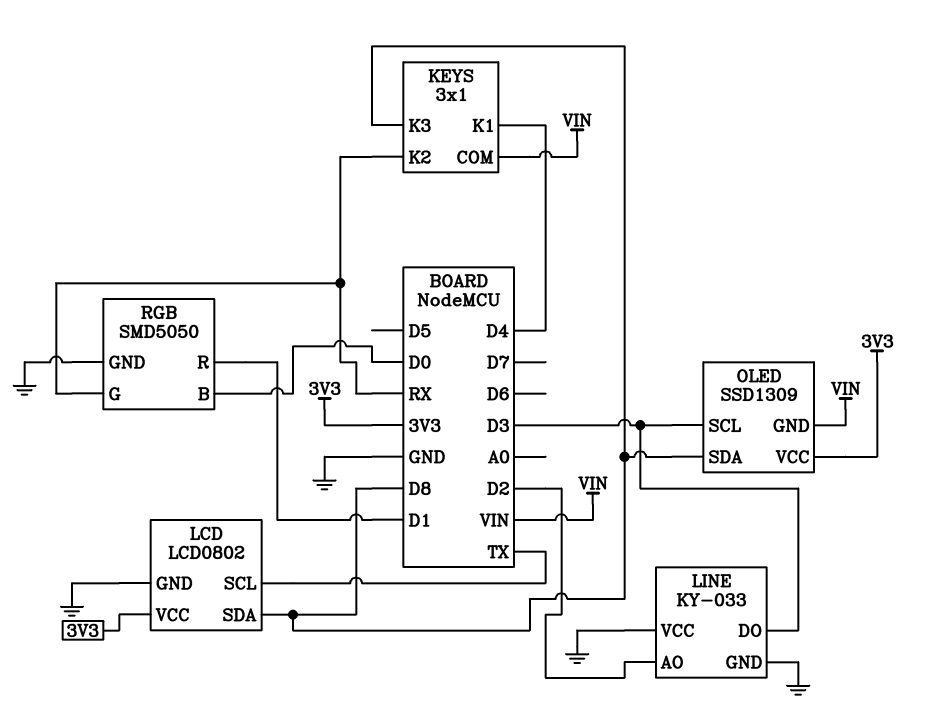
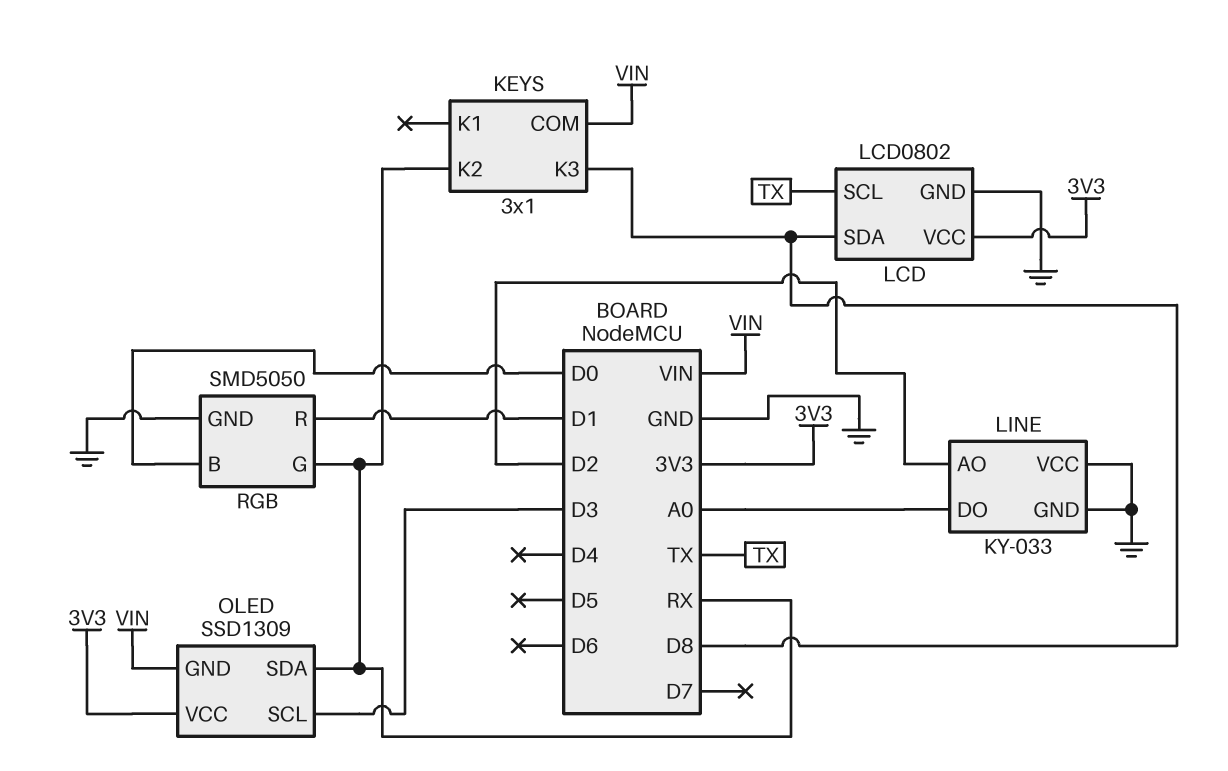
KEYS pin K1: D4 -> none
LINE pin DO: D3 -> A0
OLED pin SDA: D8 -> RX

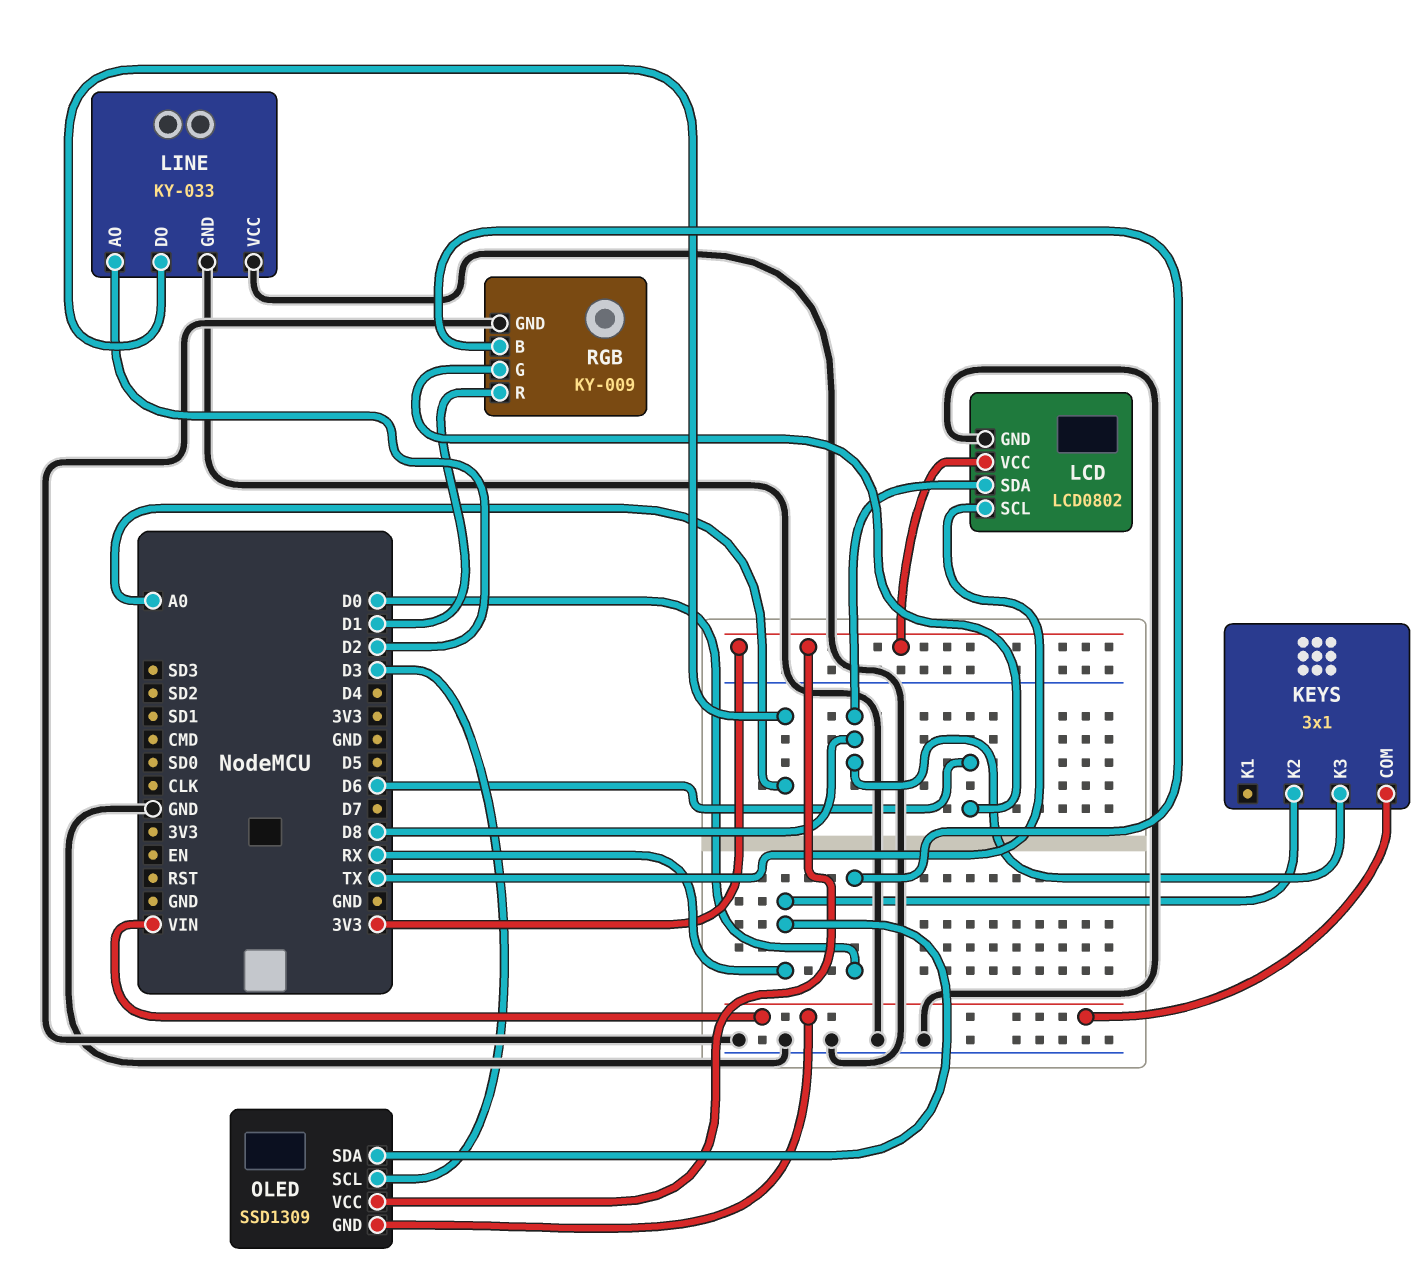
RGB: SMD5050 -> KY-009
RGB pin G: RX -> D6

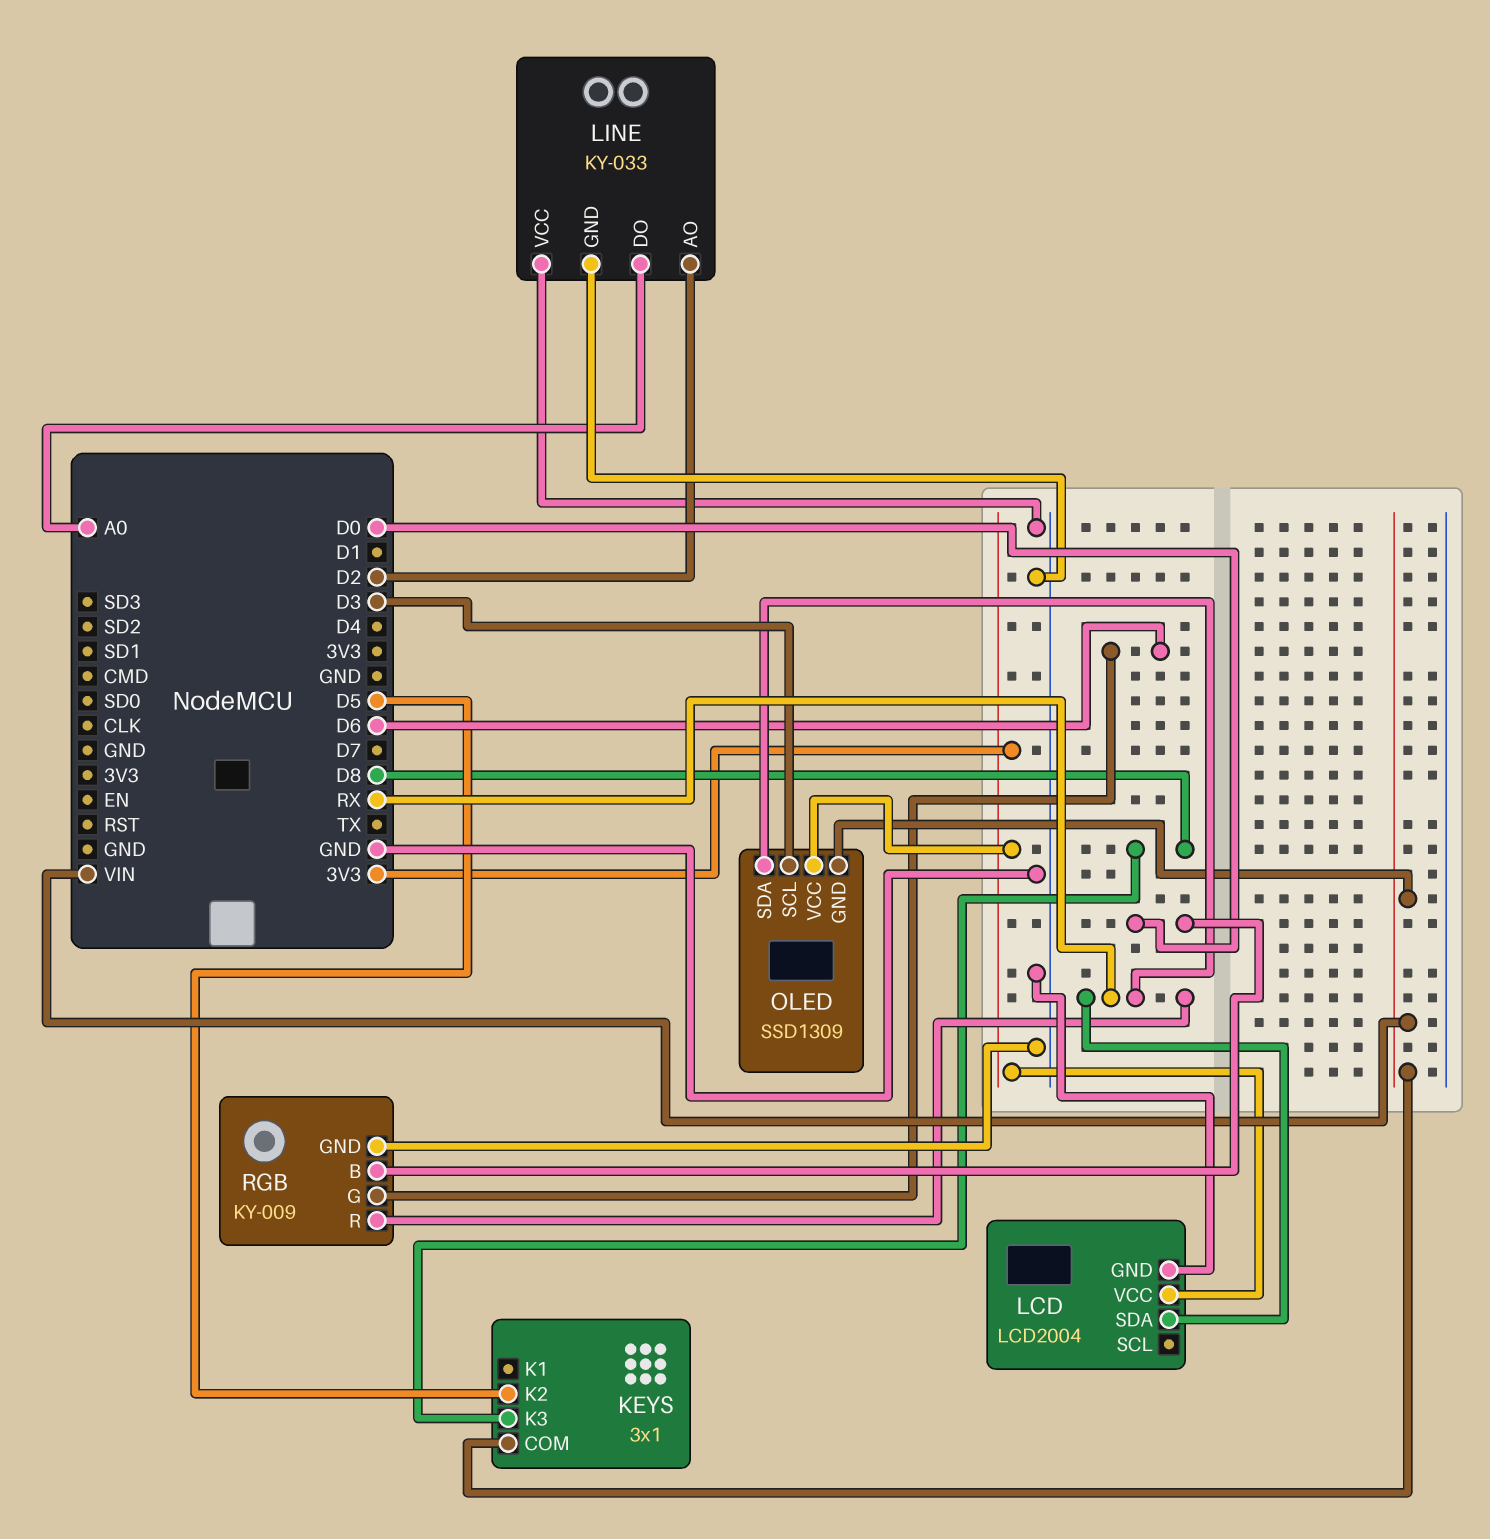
KEYS pin K2: RX -> D5
LCD: LCD0802 -> LCD2004
LCD pin SCL: TX -> none
LCD pin SDA: D8 -> RX
RGB pin R: D1 -> RX

